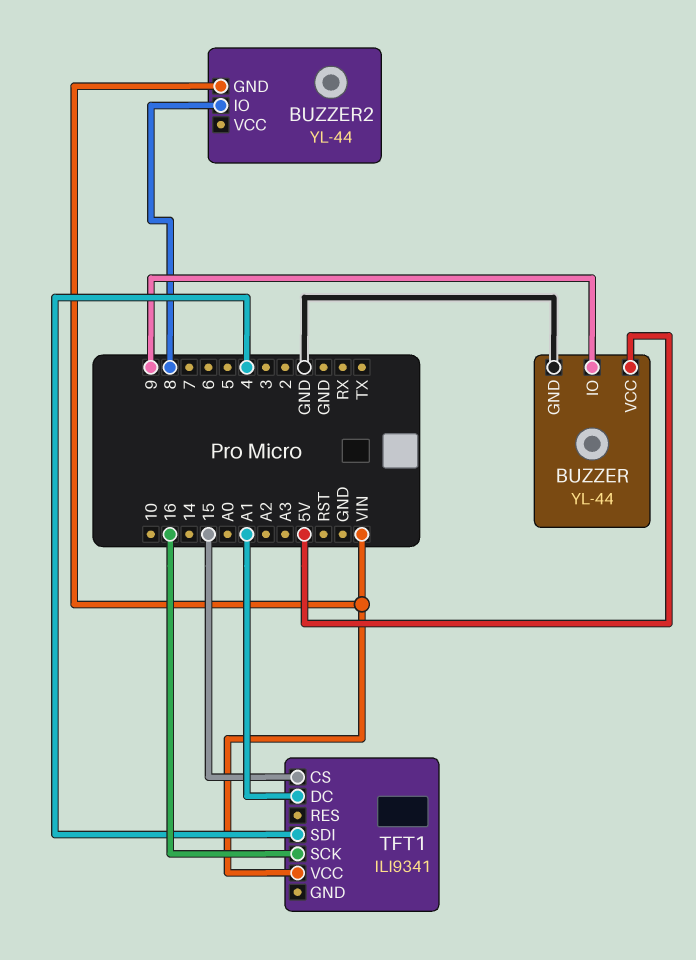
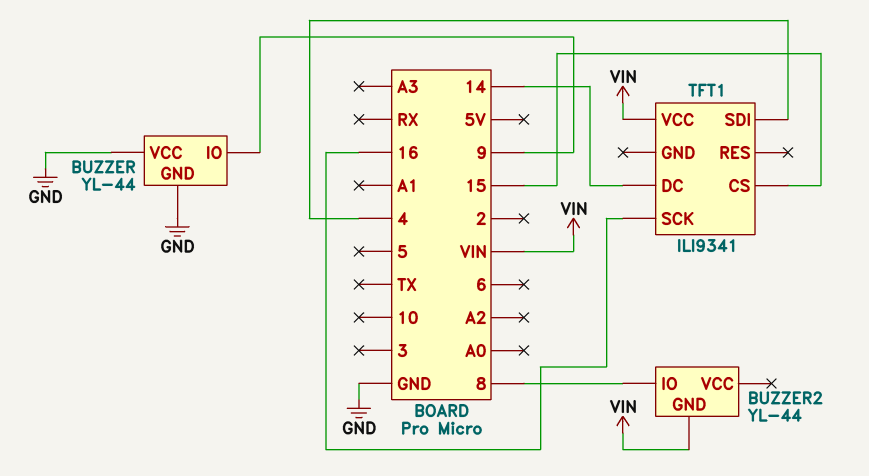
BUZZER pin VCC: 5V -> GND
TFT1 pin DC: A1 -> 14

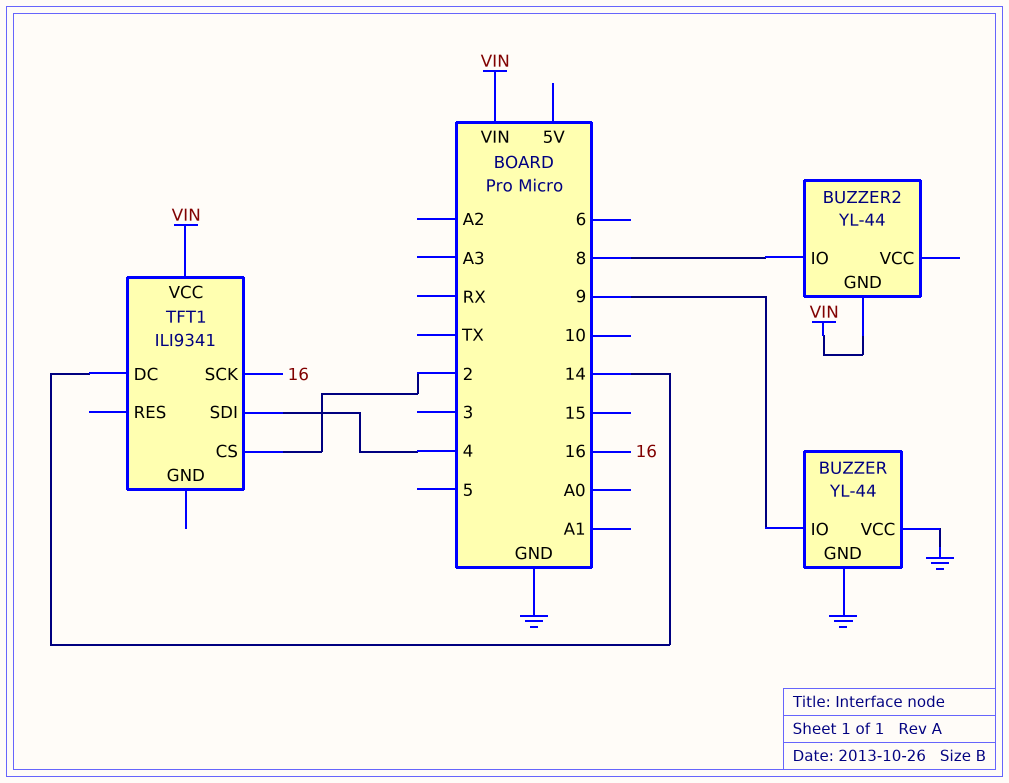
TFT1 pin CS: 15 -> 2

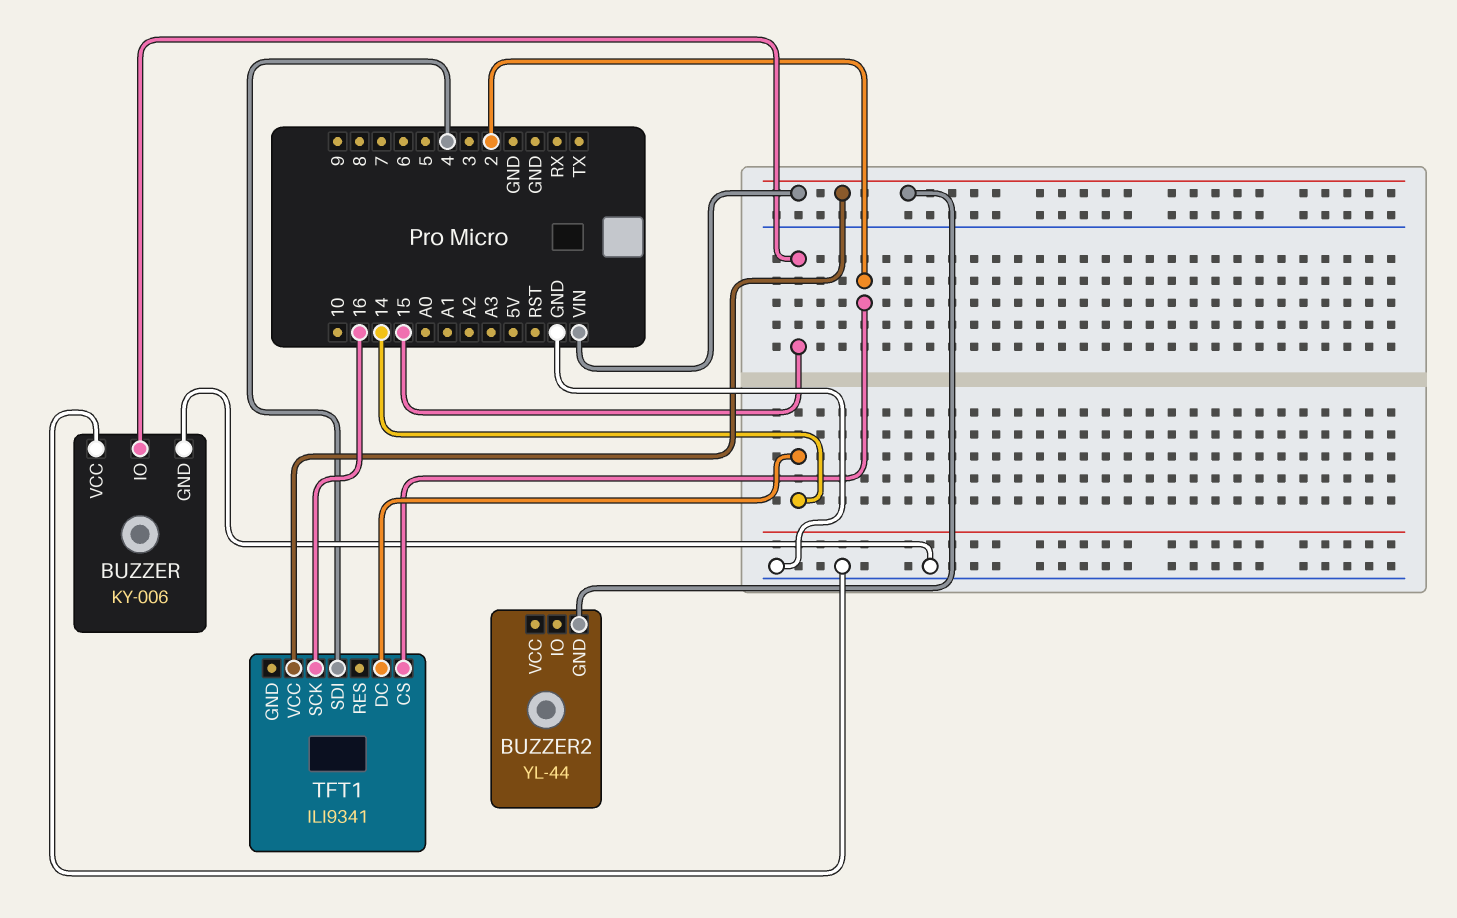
BUZZER: YL-44 -> KY-006
BUZZER pin IO: 9 -> 15
BUZZER2 pin IO: 8 -> none

